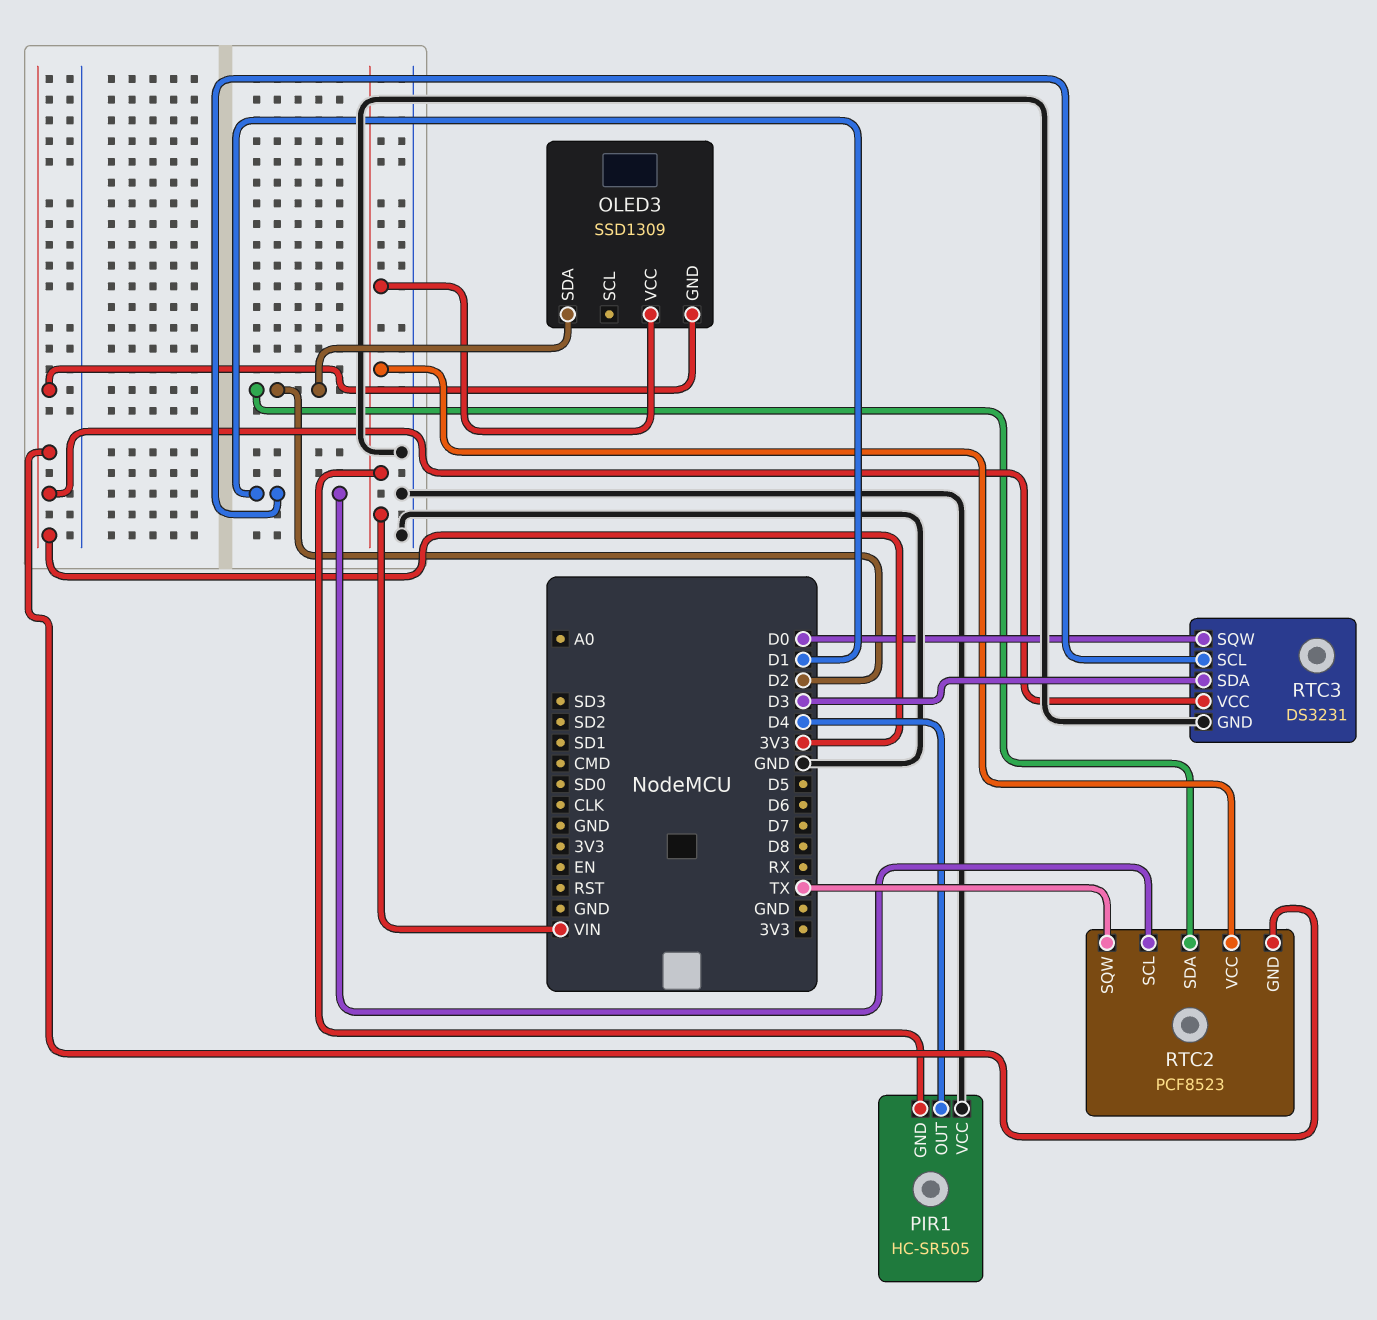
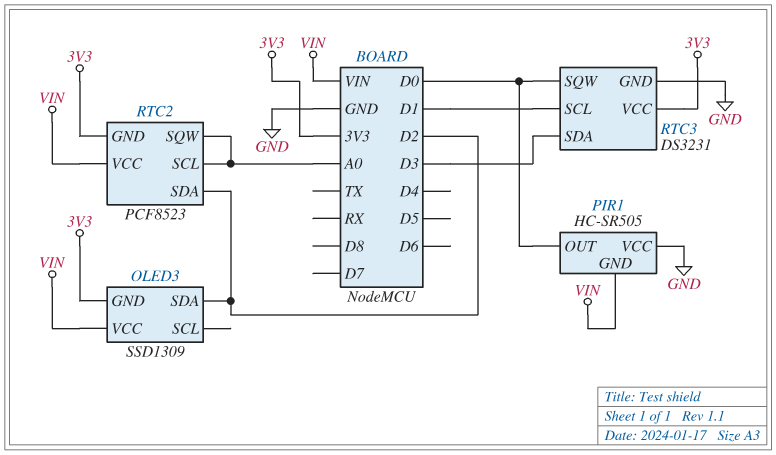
PIR1 pin OUT: D4 -> D0
RTC2 pin SCL: D1 -> A0
RTC2 pin SQW: TX -> A0

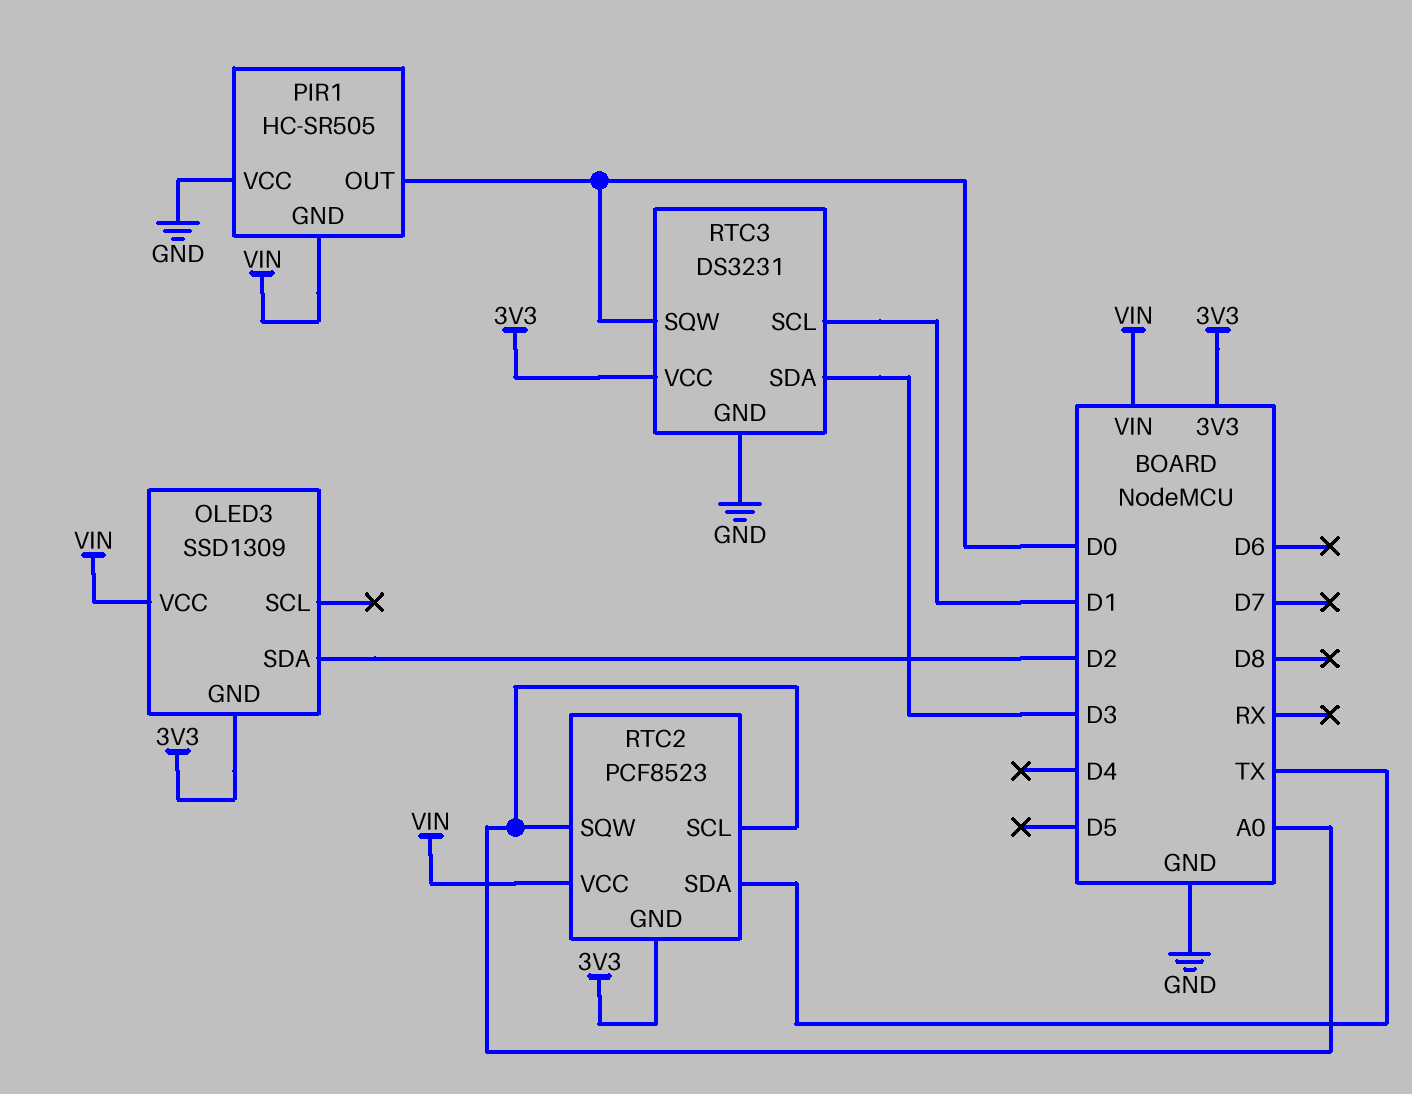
RTC2 pin SDA: D2 -> TX

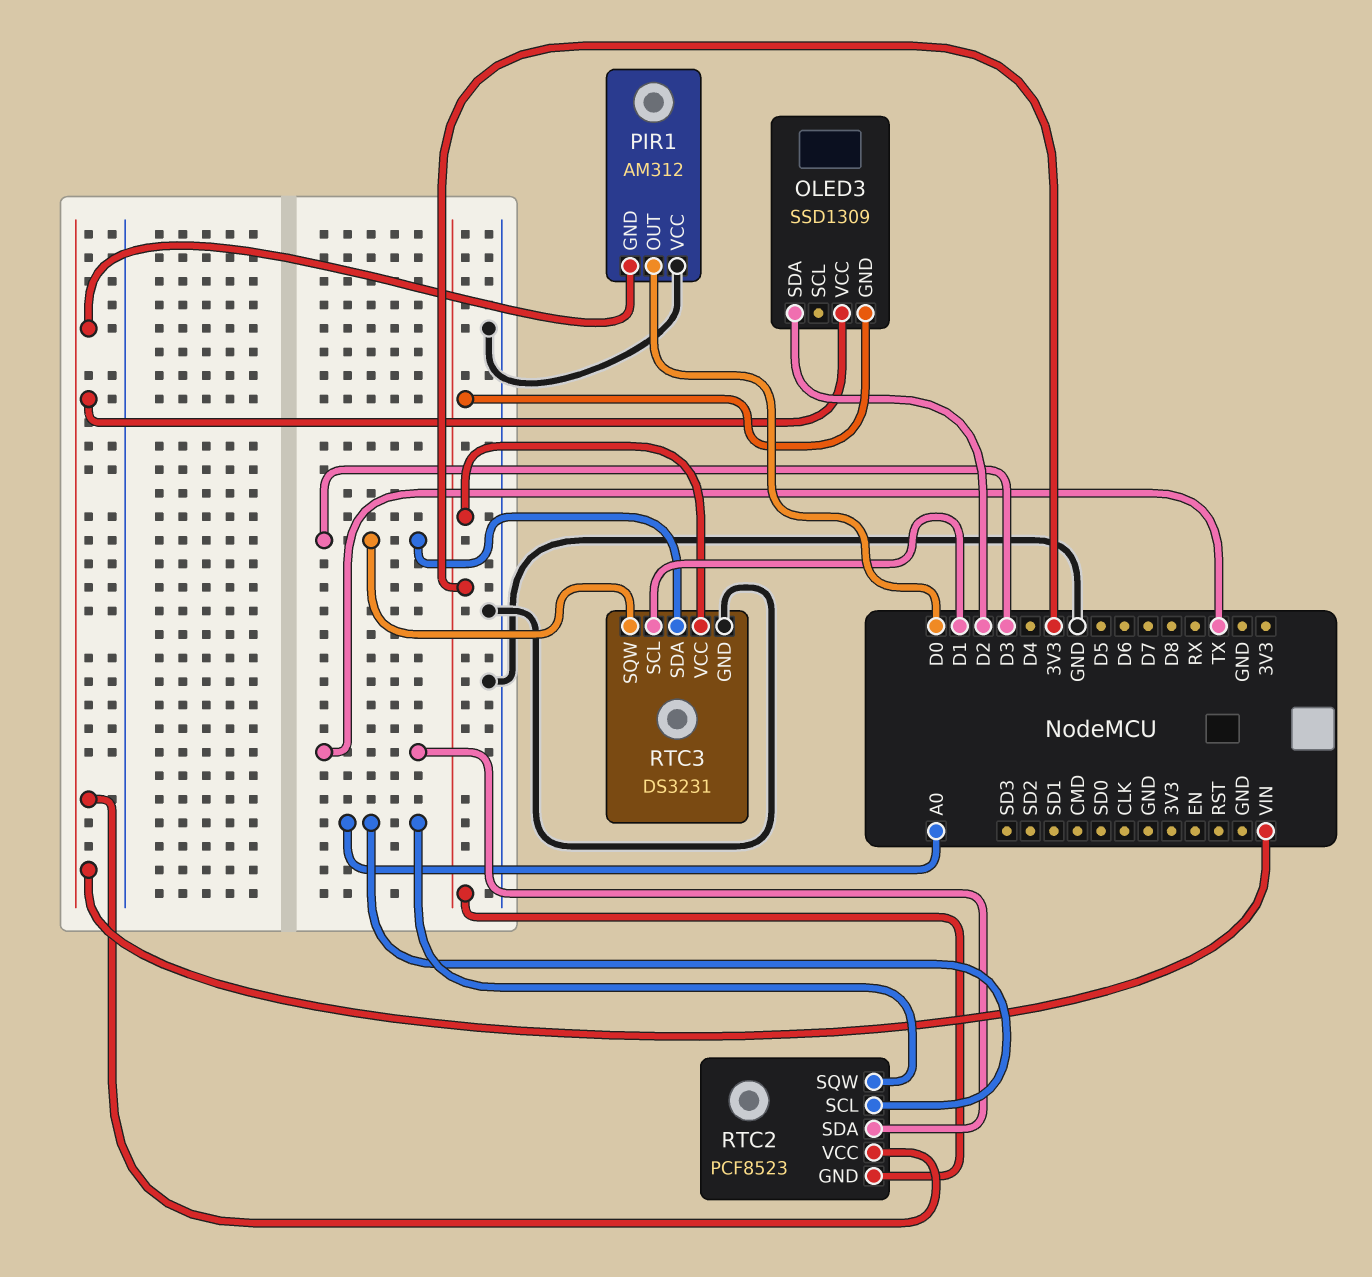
PIR1: HC-SR505 -> AM312
RTC3 pin SQW: D0 -> D3

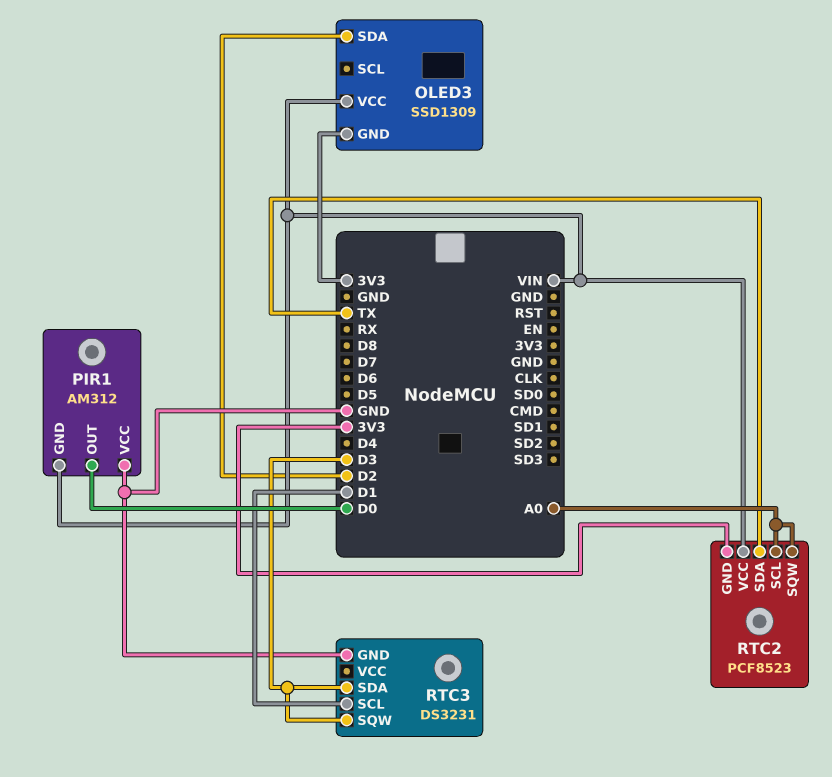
RTC3 pin VCC: 3V3 -> none

